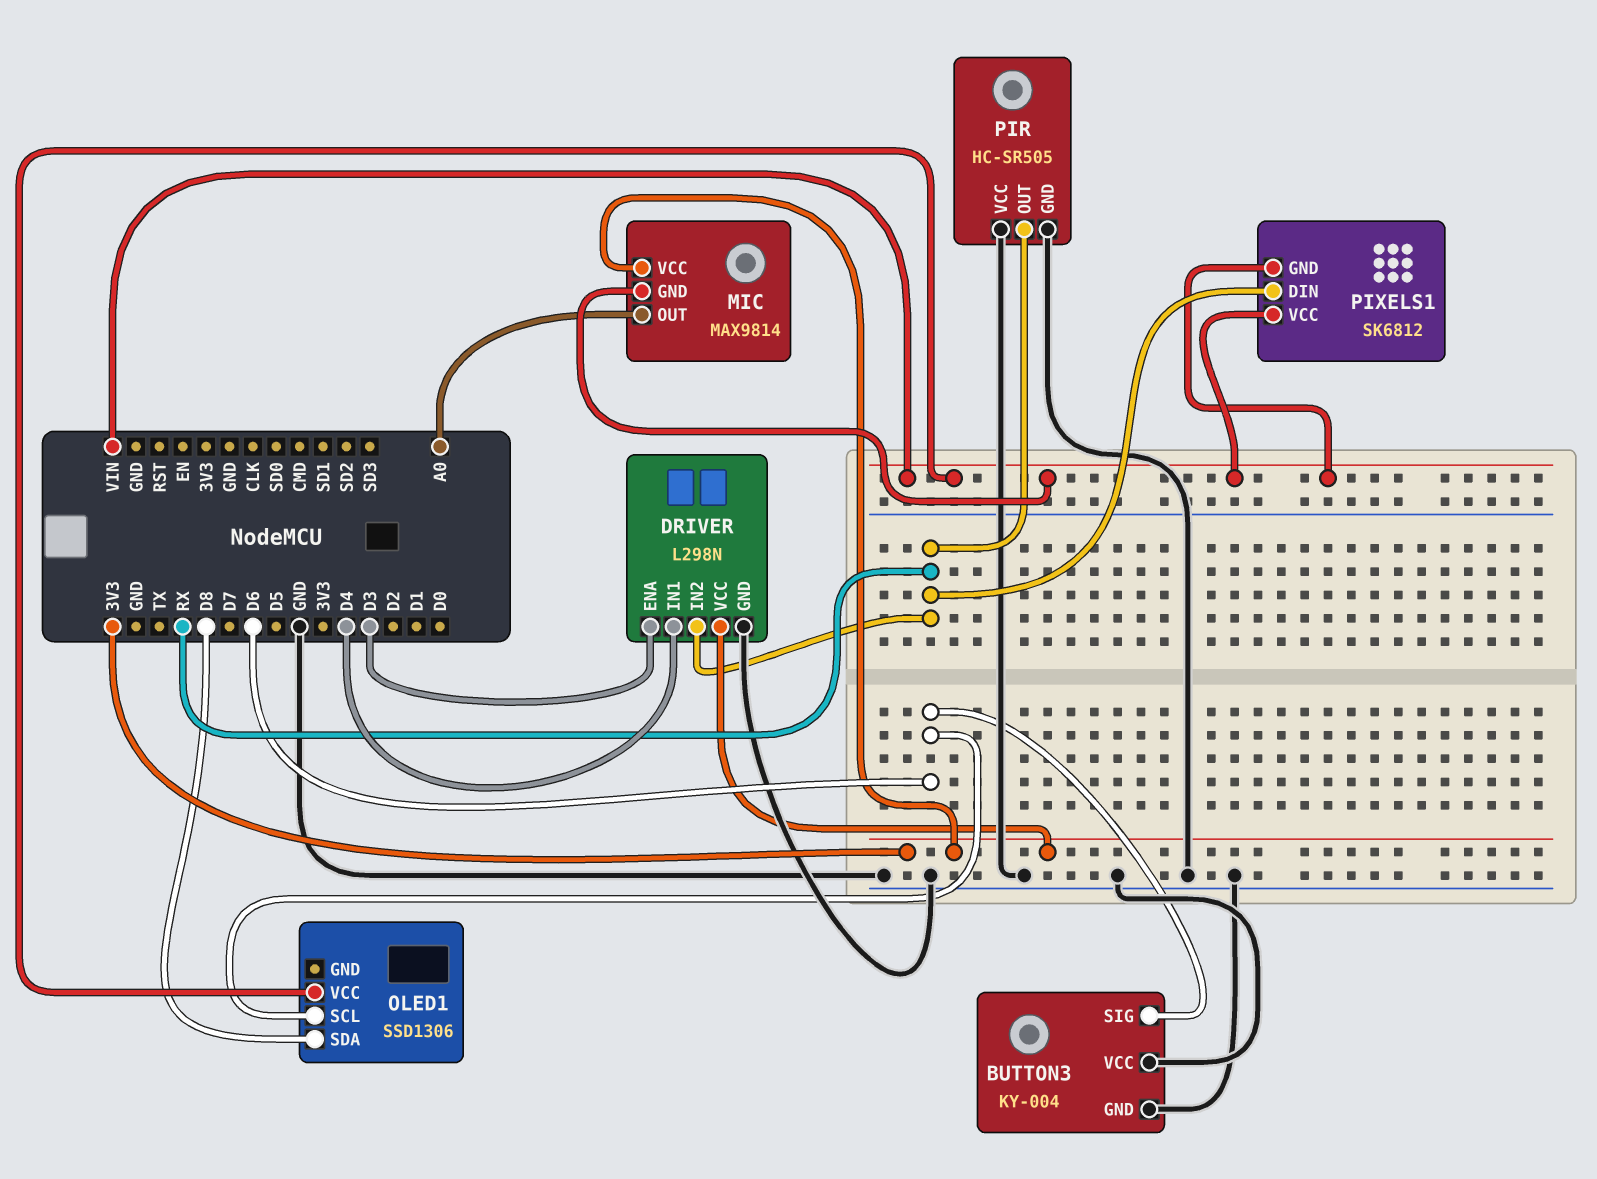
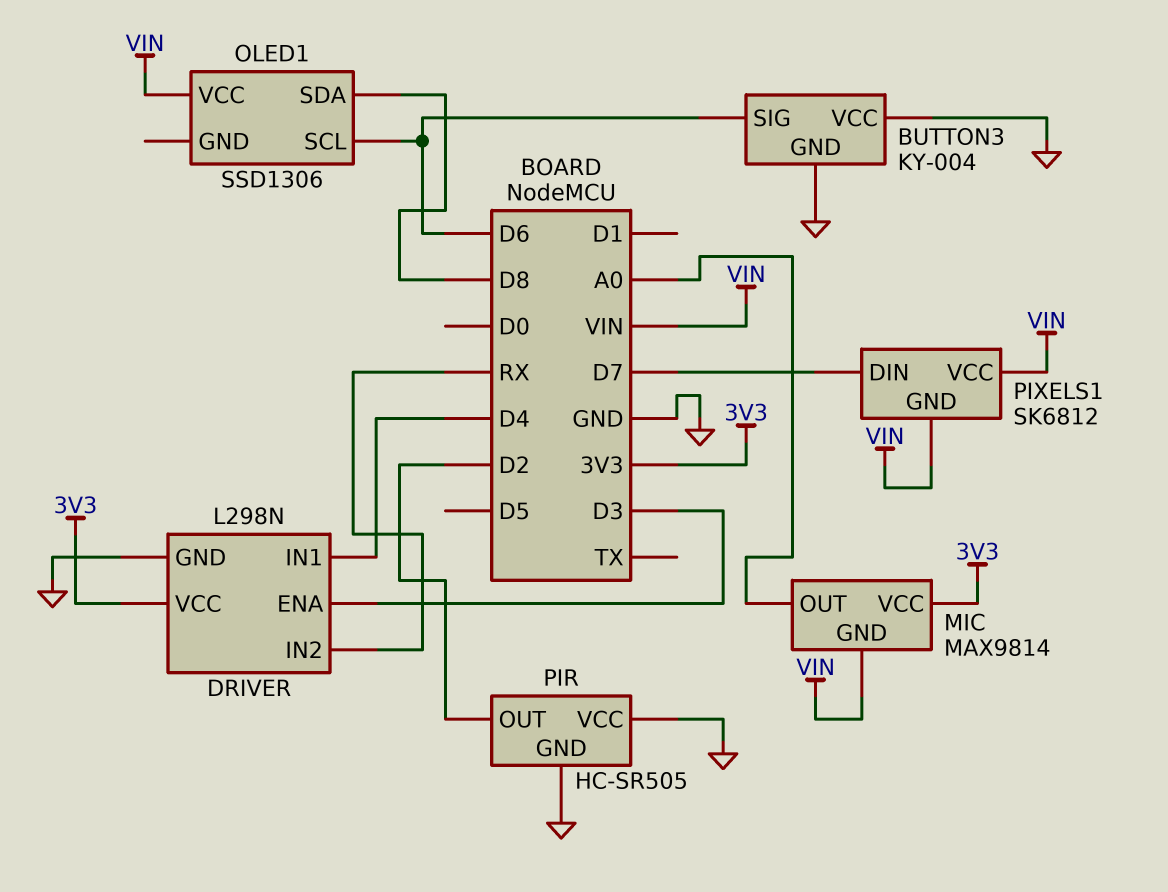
PIR pin OUT: RX -> D2
PIXELS1 pin DIN: RX -> D7

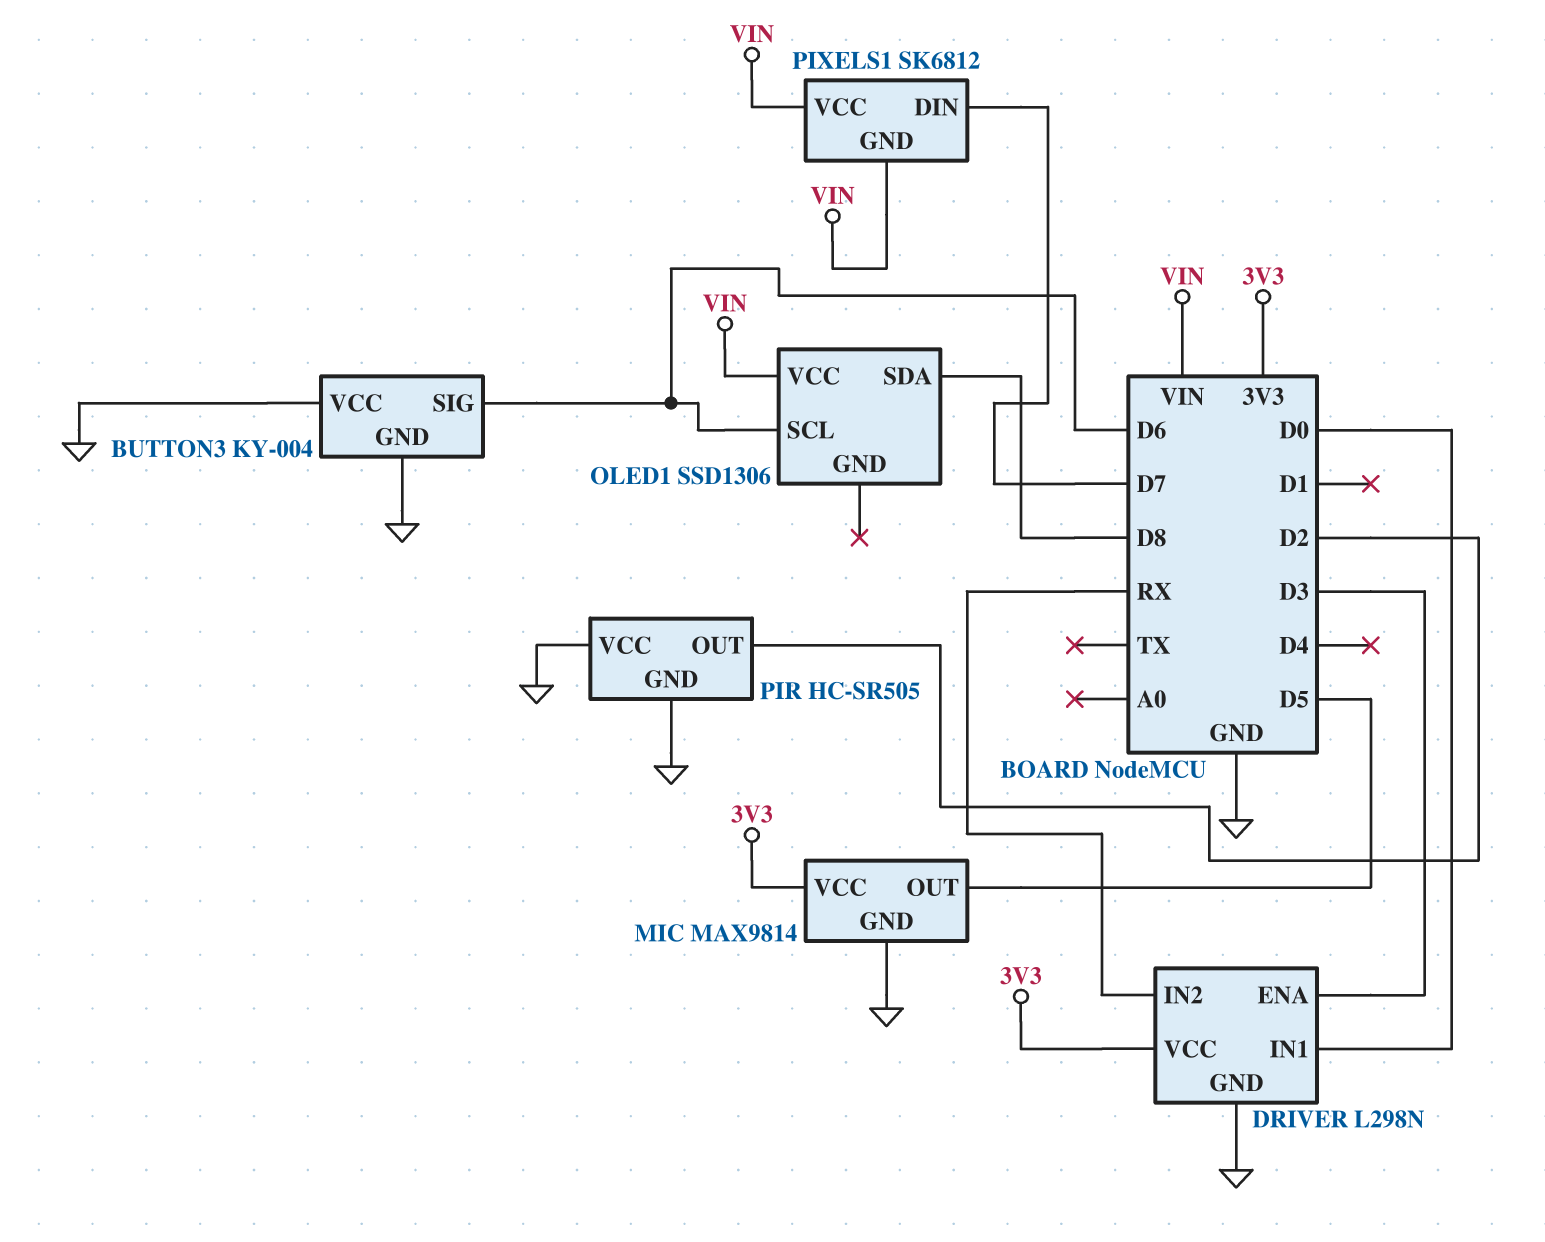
DRIVER pin IN1: D4 -> D0
MIC pin GND: VIN -> GND
MIC pin OUT: A0 -> D5

